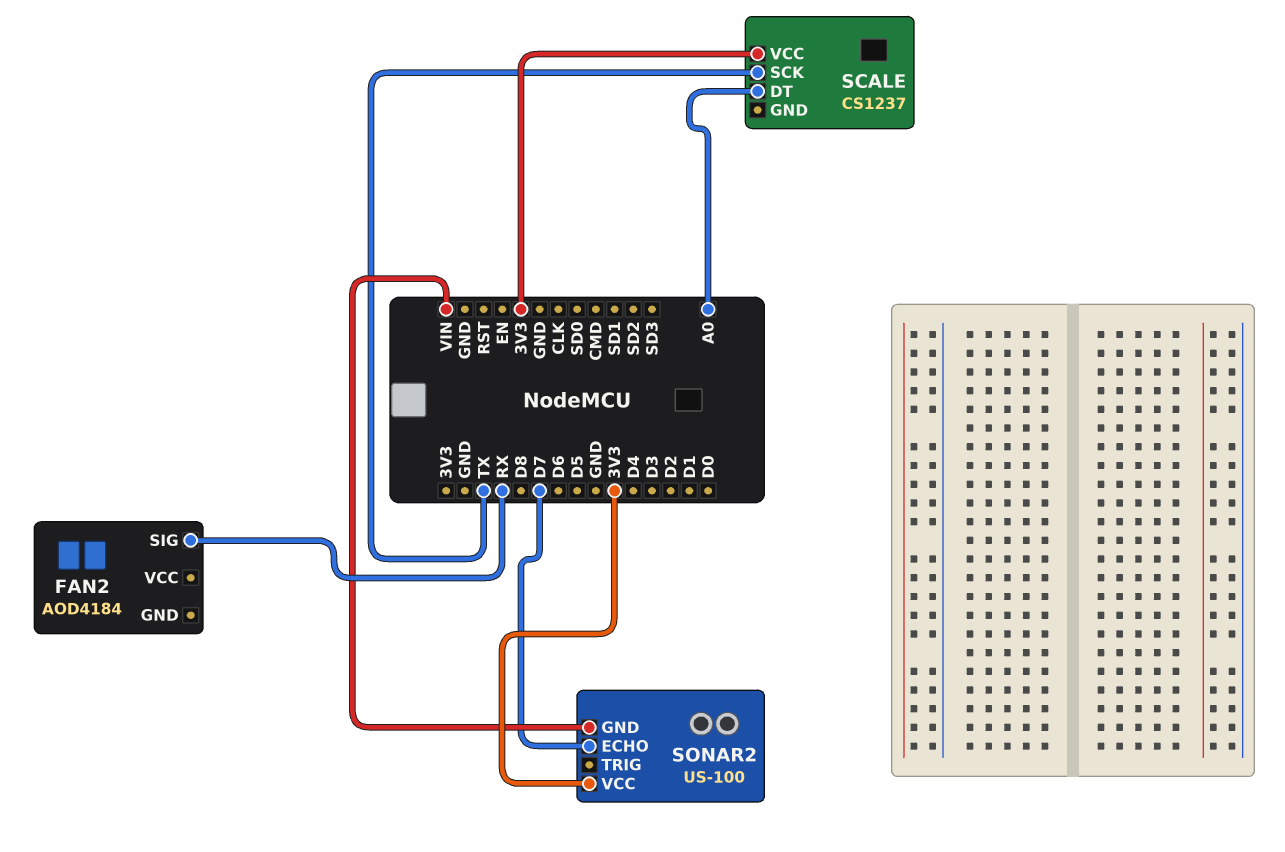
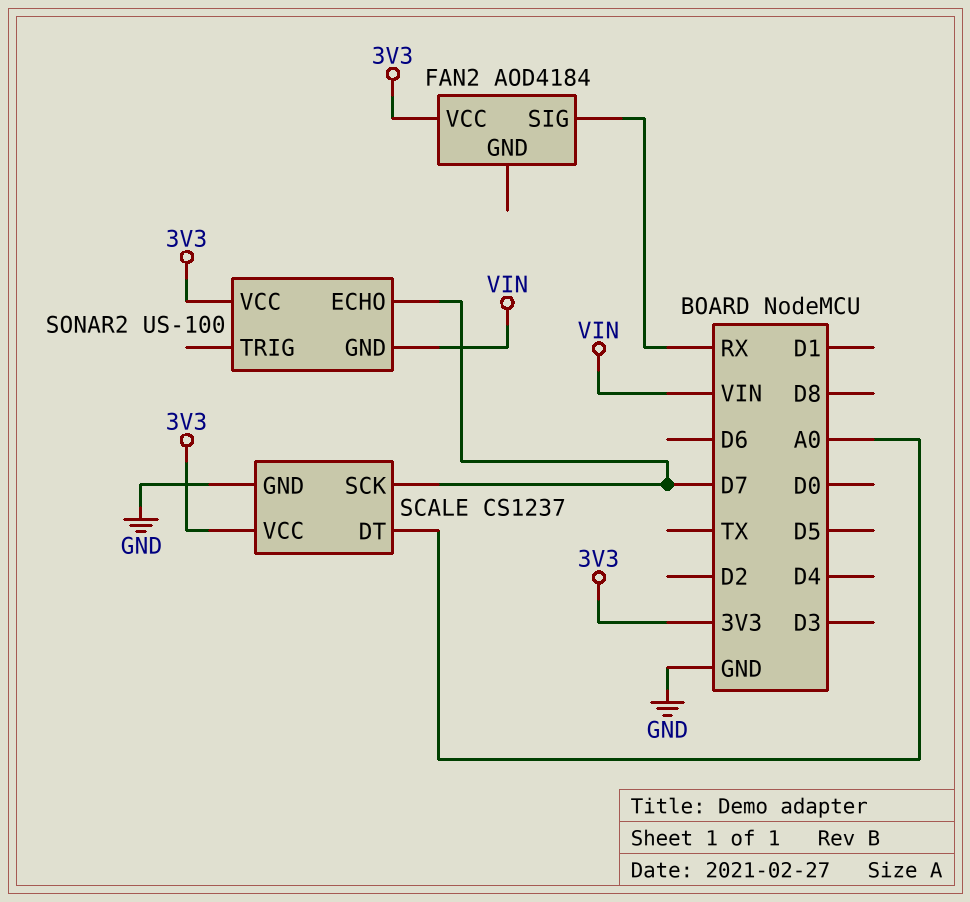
FAN2 pin VCC: none -> 3V3
SCALE pin GND: none -> GND
SCALE pin SCK: TX -> D7

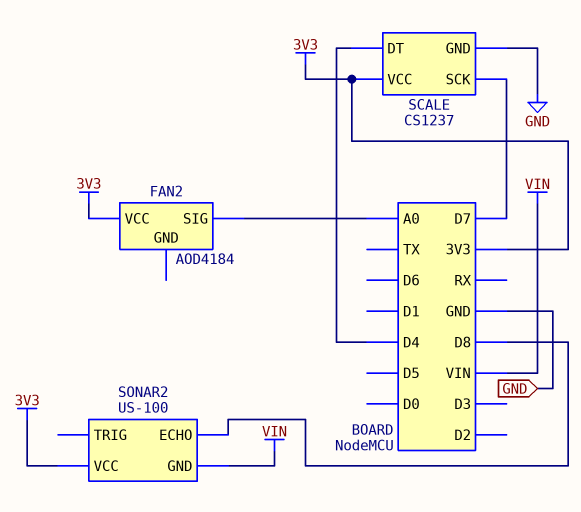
FAN2 pin SIG: RX -> A0
SCALE pin DT: A0 -> D4
SONAR2 pin ECHO: D7 -> D8

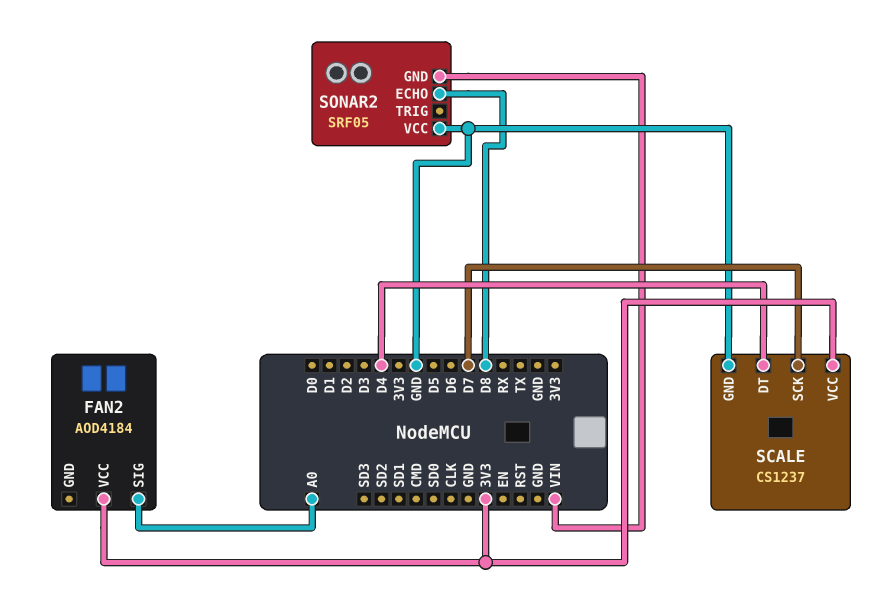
SONAR2: US-100 -> SRF05
SONAR2 pin VCC: 3V3 -> GND

